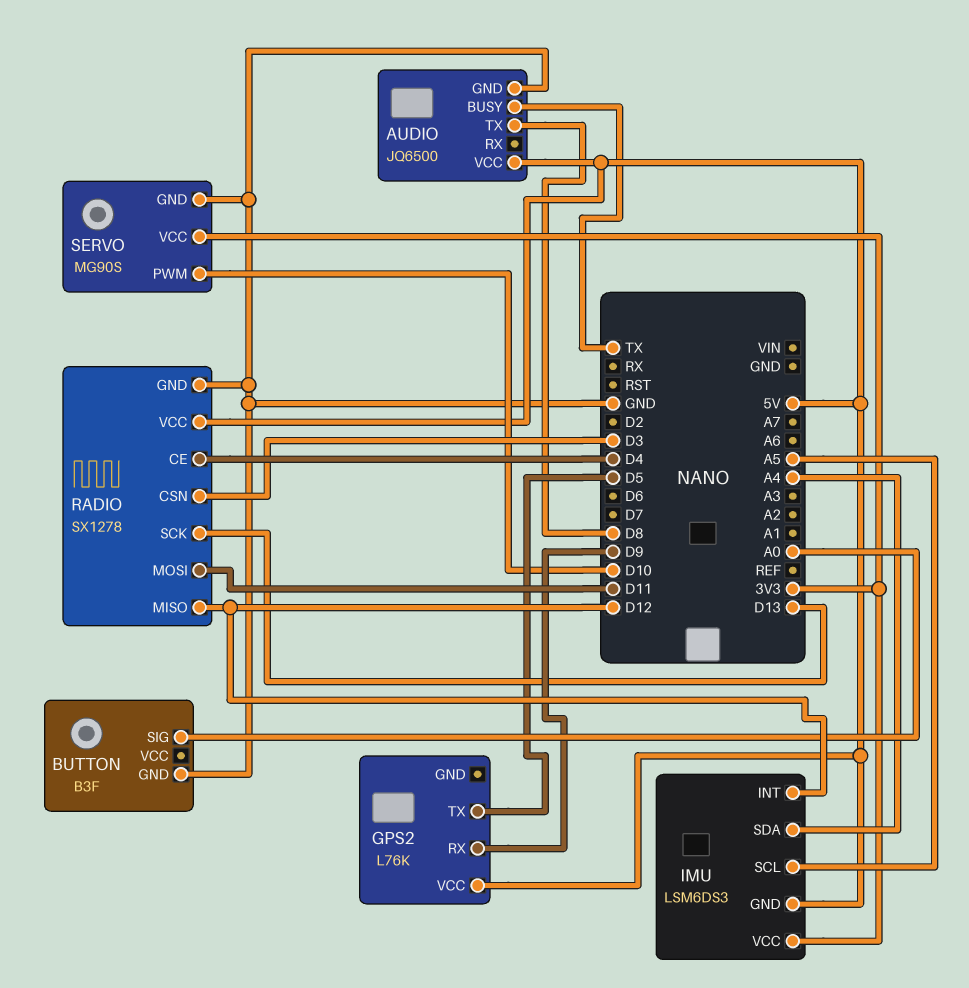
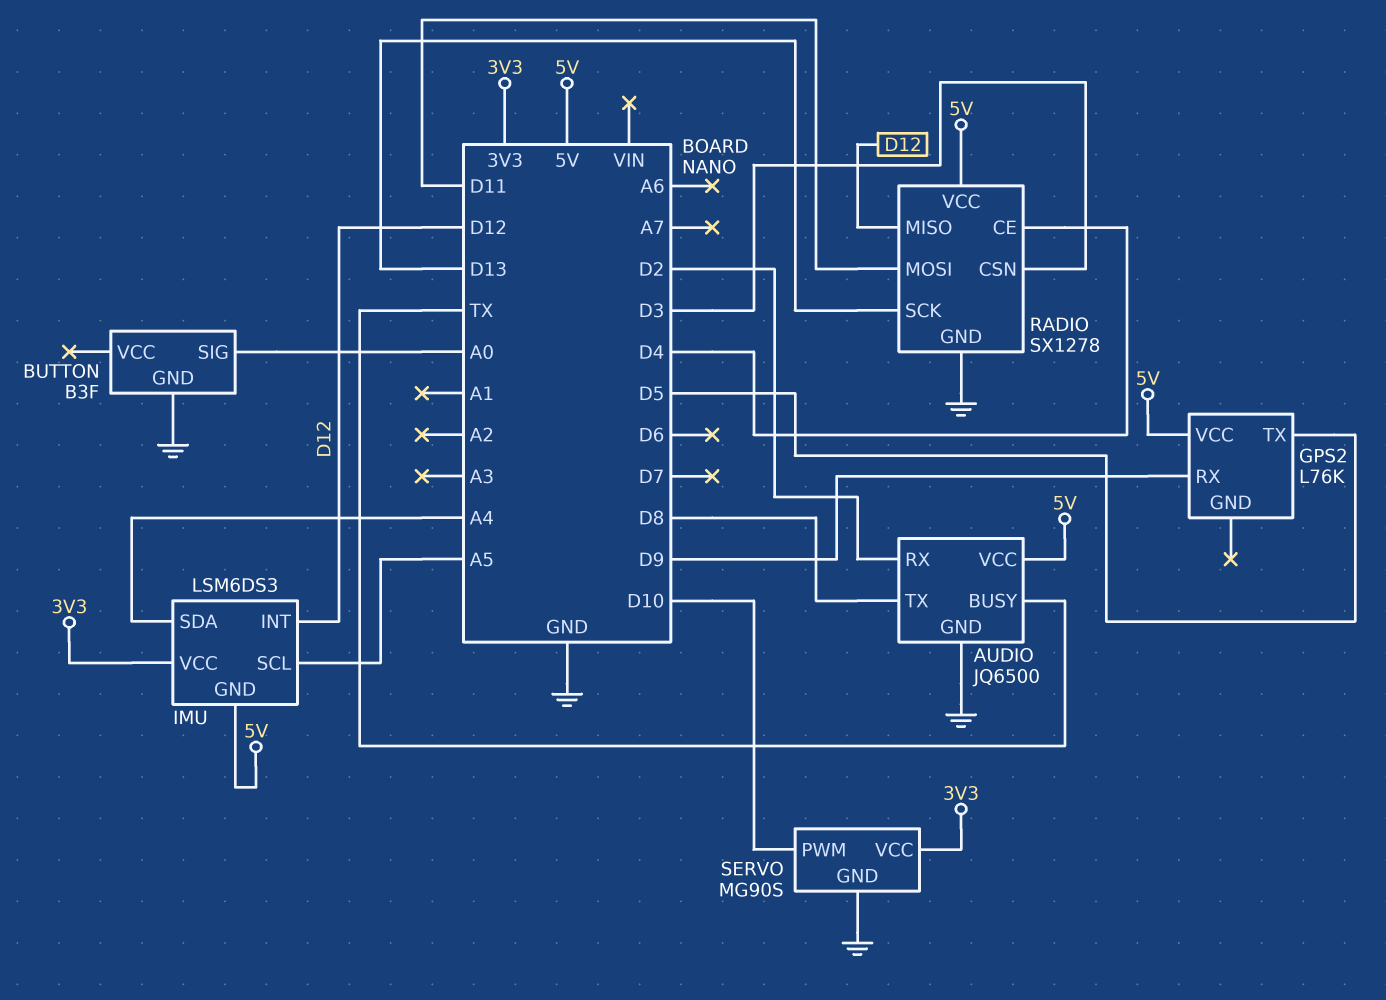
AUDIO pin RX: none -> D2

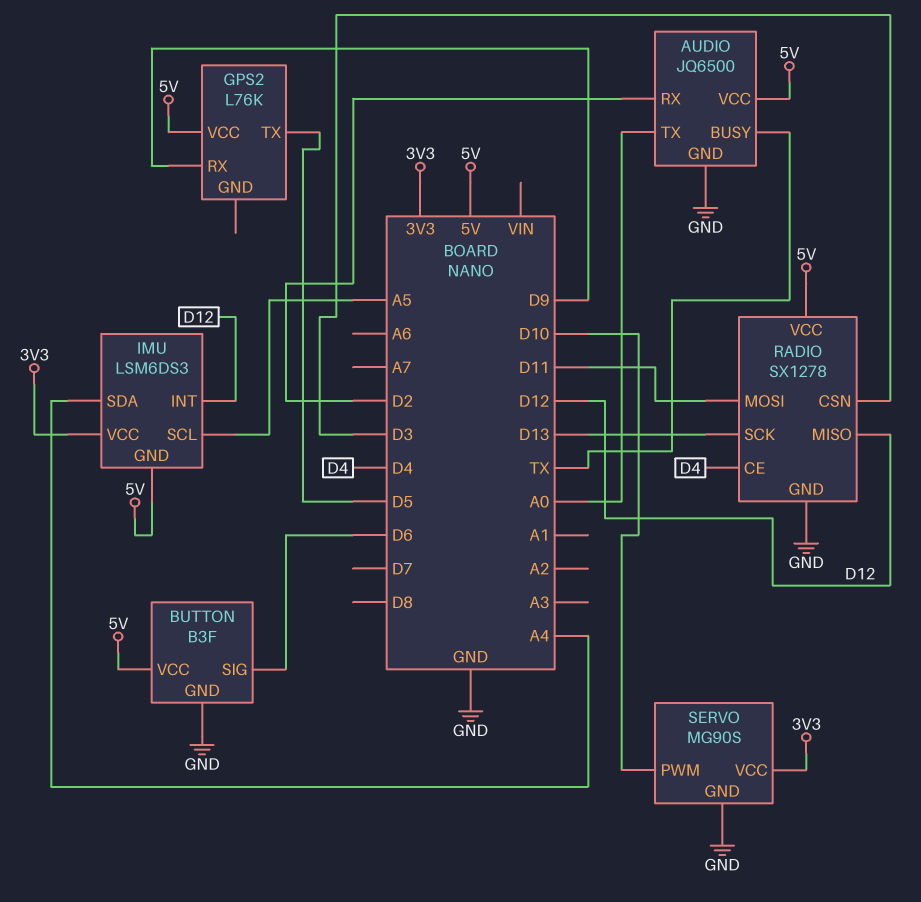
AUDIO pin TX: D8 -> A0
BUTTON pin SIG: A0 -> D6
BUTTON pin VCC: none -> 5V

